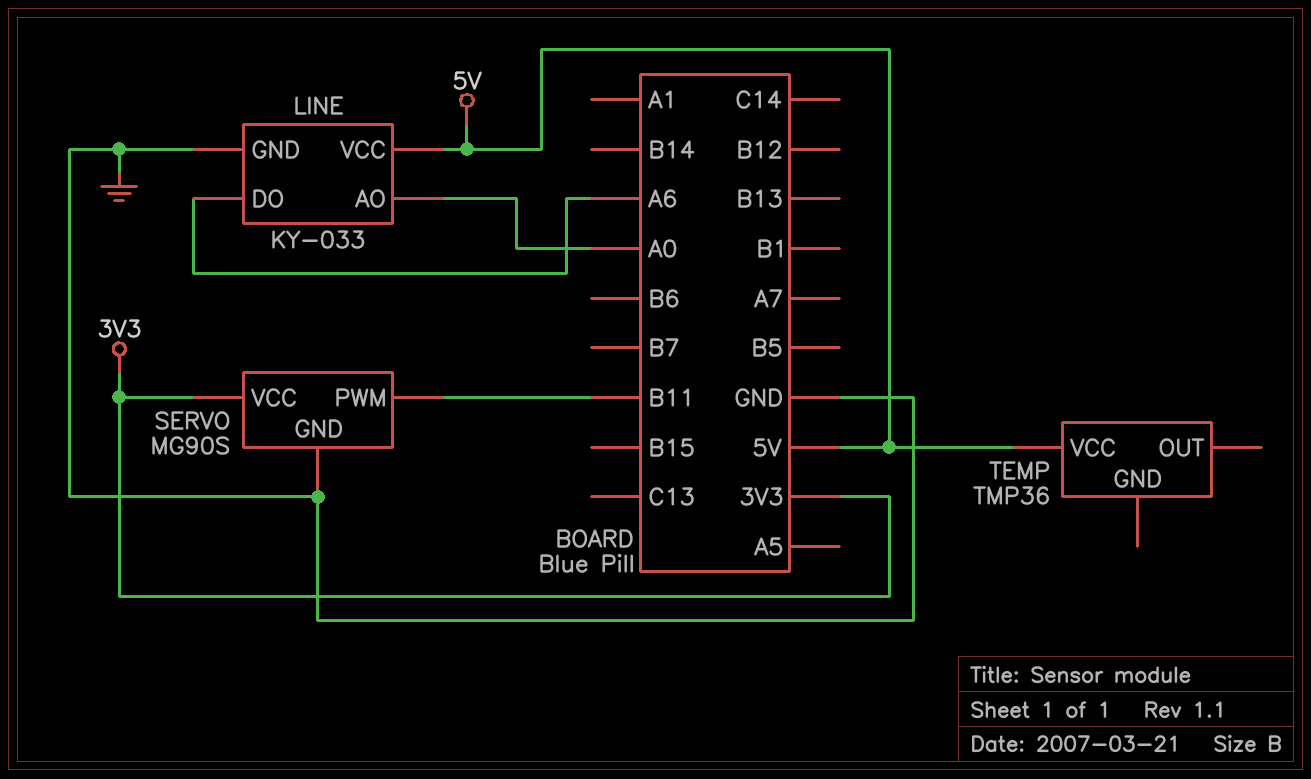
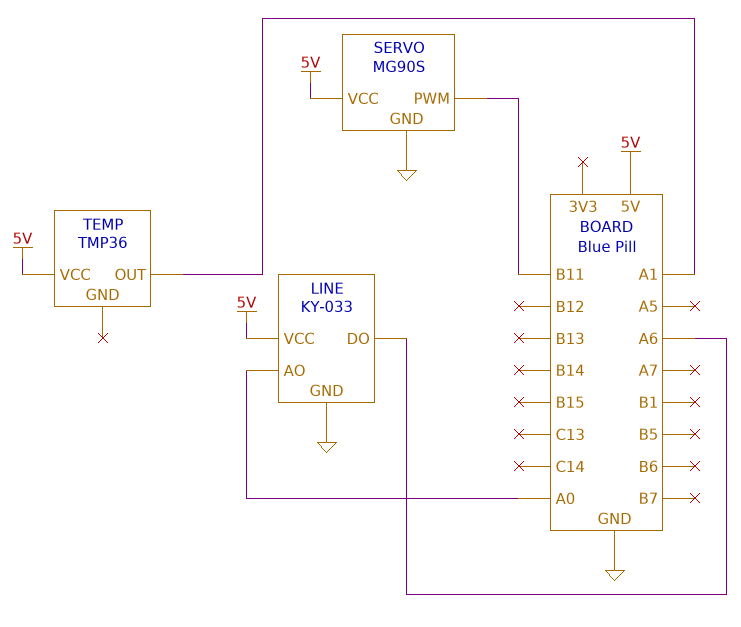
SERVO pin VCC: 3V3 -> 5V
TEMP pin OUT: none -> A1

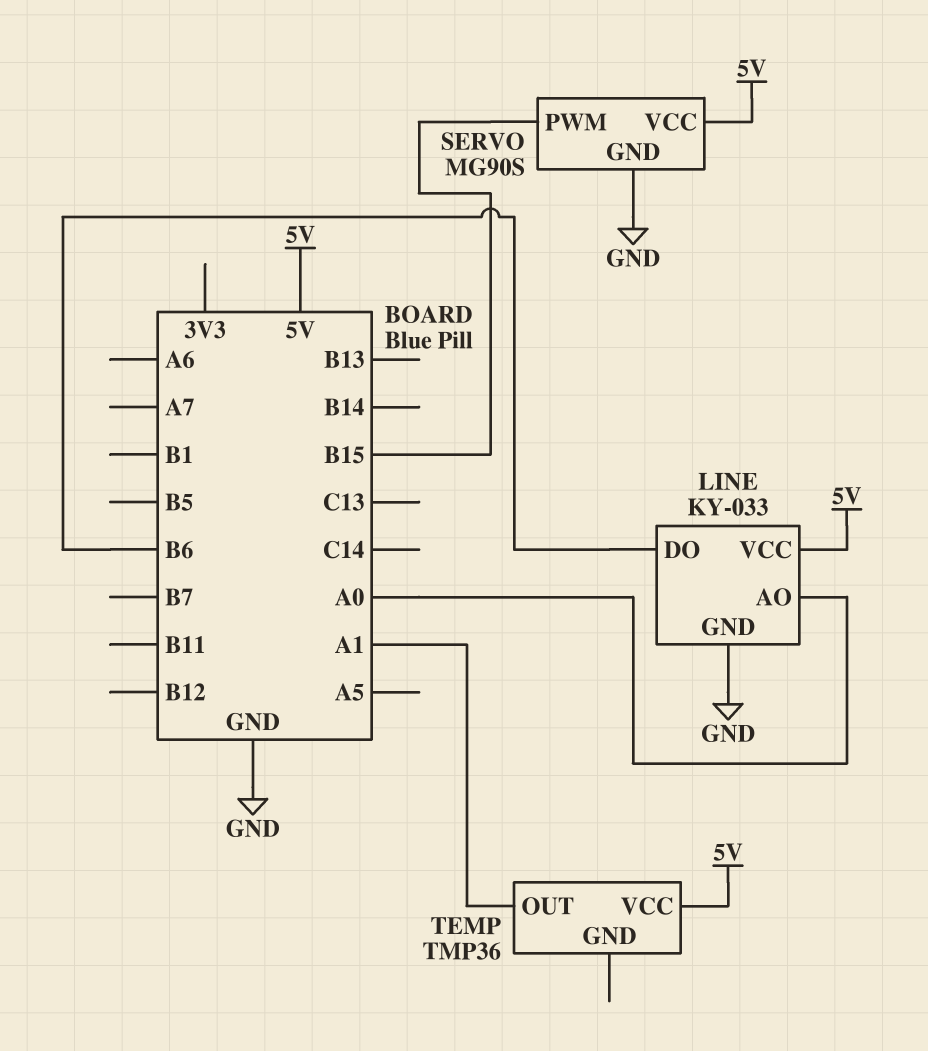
LINE pin DO: A6 -> B6
SERVO pin PWM: B11 -> B15

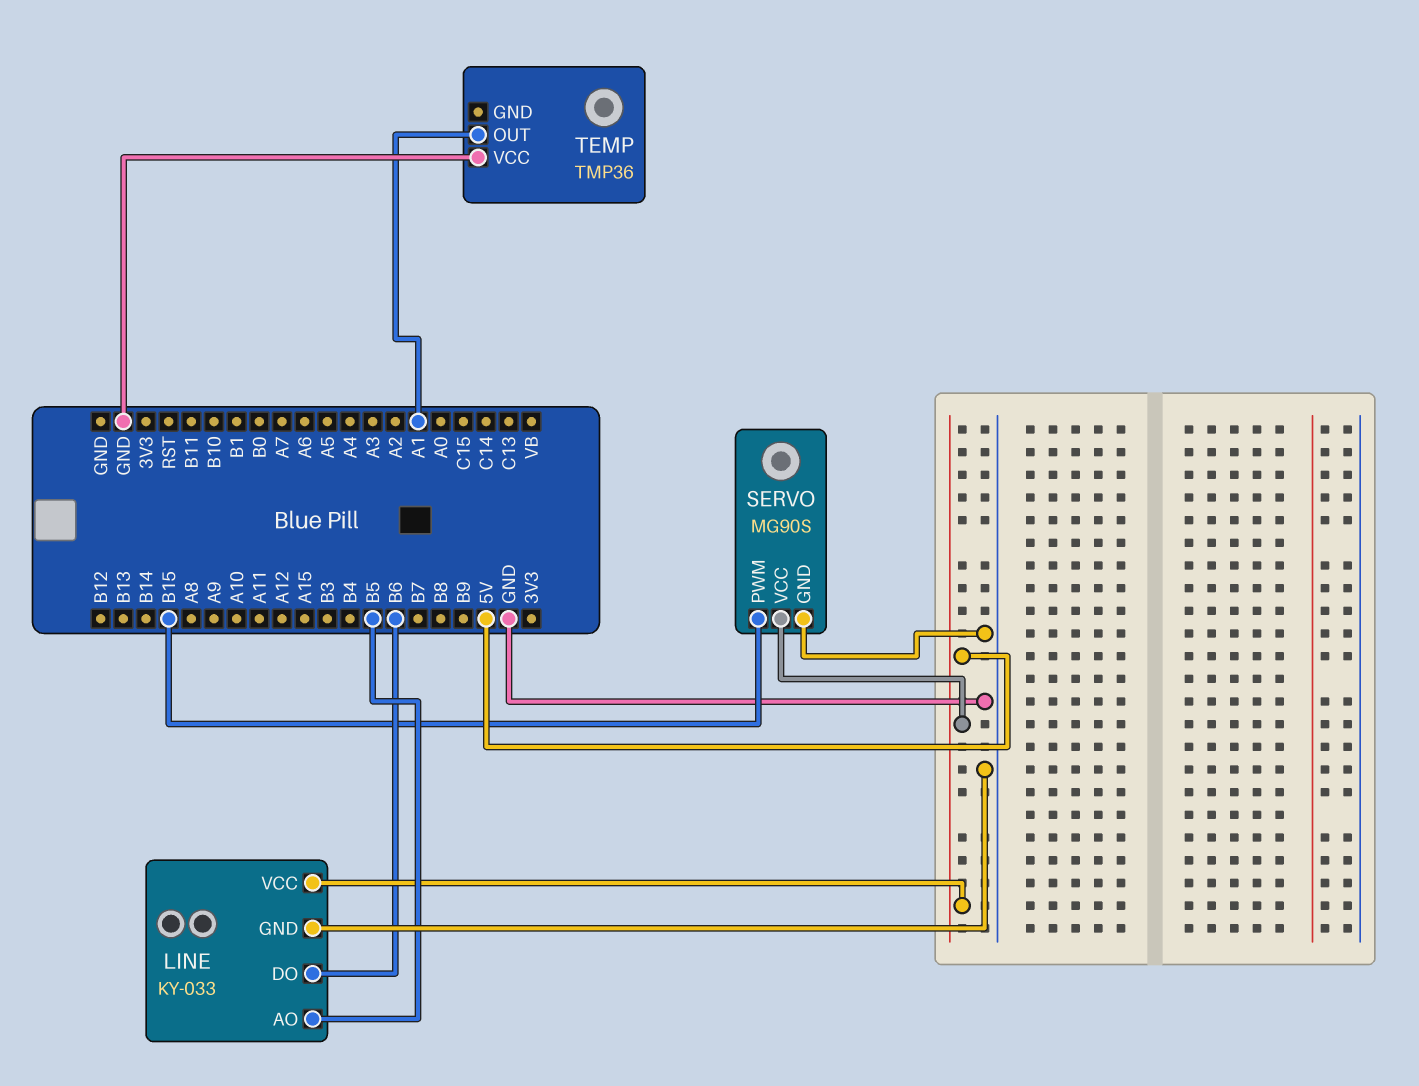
LINE pin AO: A0 -> B5
TEMP pin VCC: 5V -> GND

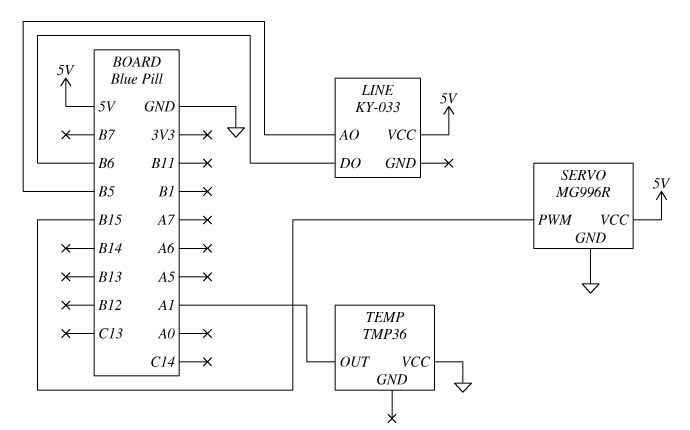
LINE pin GND: GND -> none
SERVO: MG90S -> MG996R

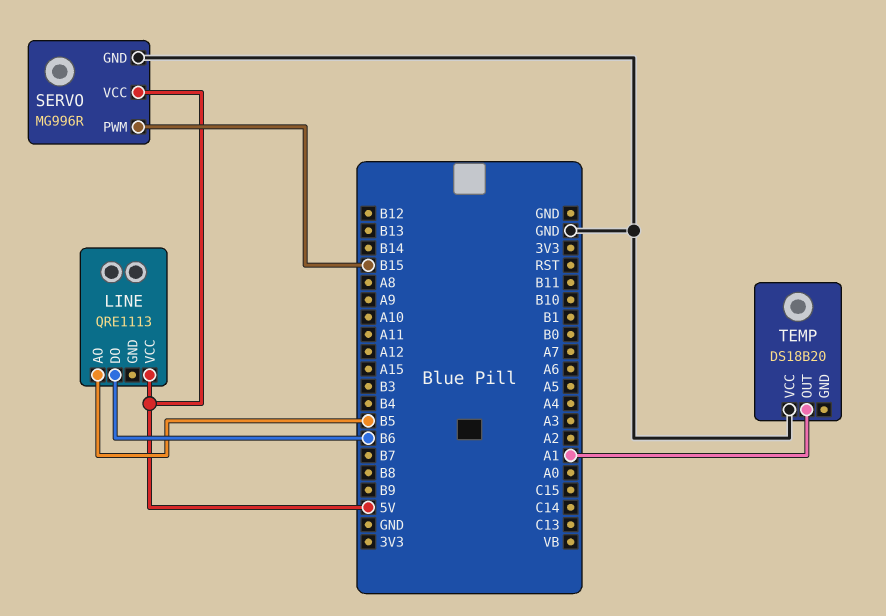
LINE: KY-033 -> QRE1113
TEMP: TMP36 -> DS18B20

